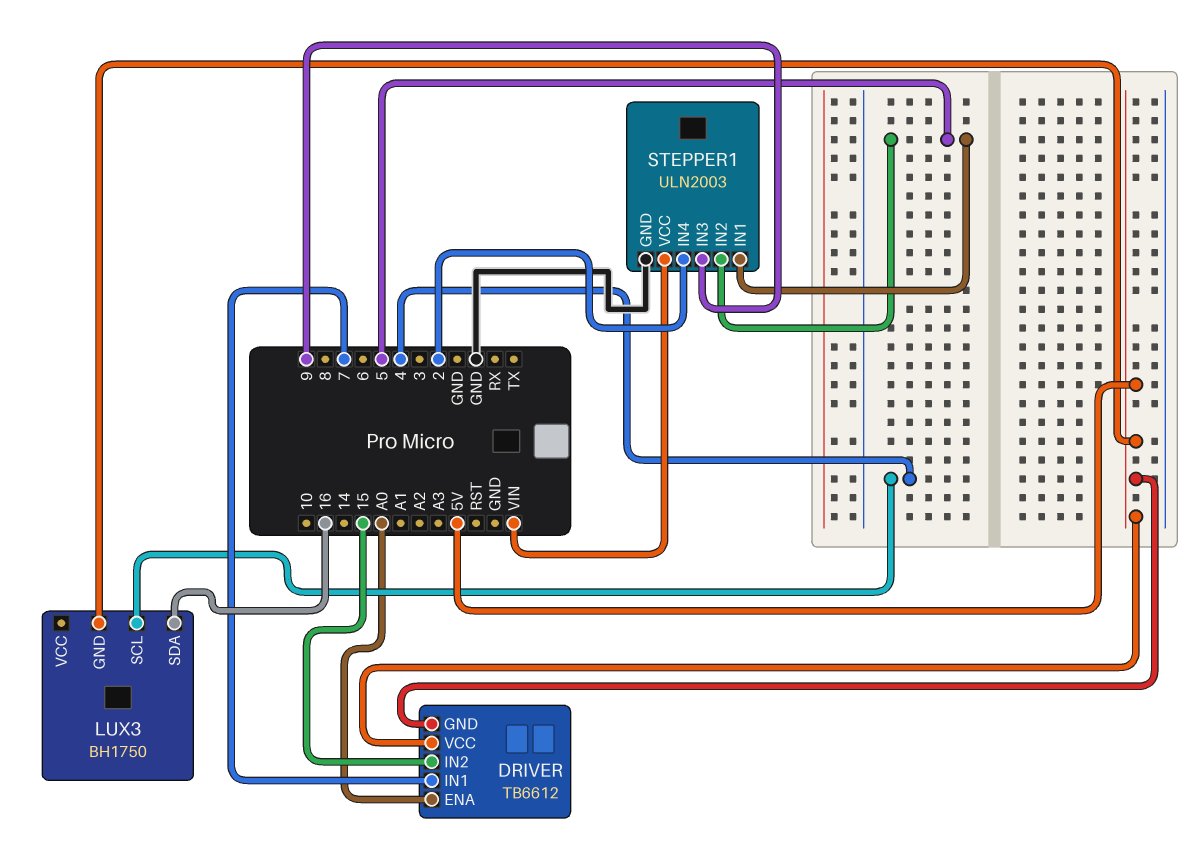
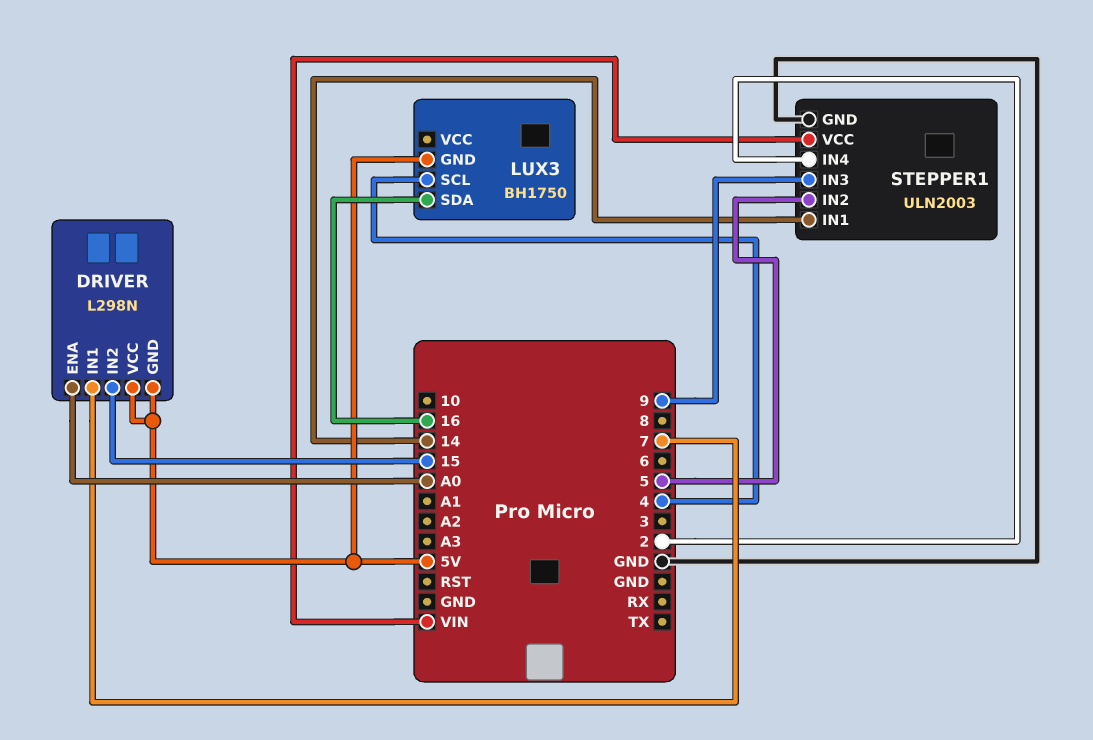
DRIVER: TB6612 -> L298N
STEPPER1 pin IN1: 5 -> 14

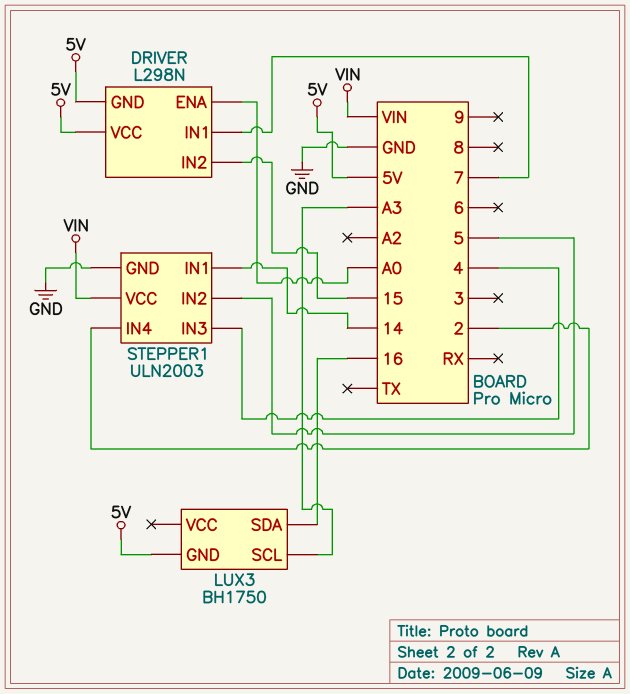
LUX3 pin SCL: 4 -> A3
STEPPER1 pin IN3: 9 -> 4

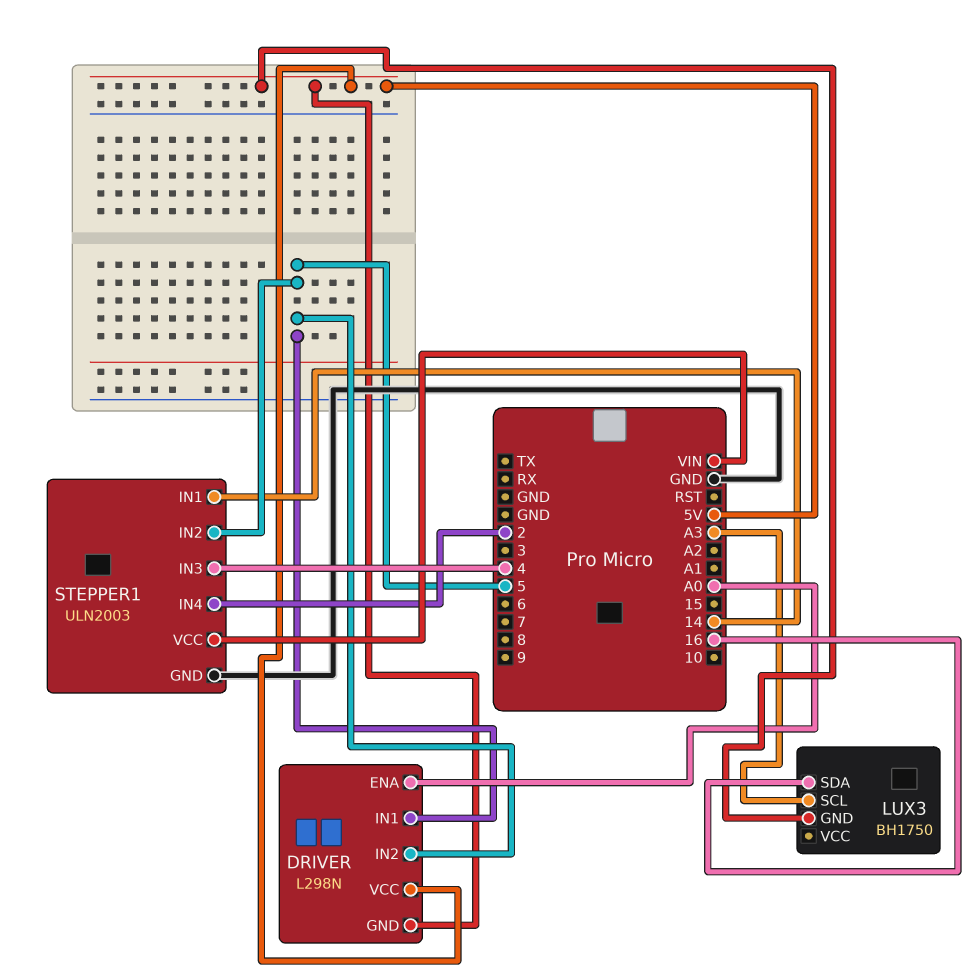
DRIVER pin IN1: 7 -> 5
DRIVER pin IN2: 15 -> 5

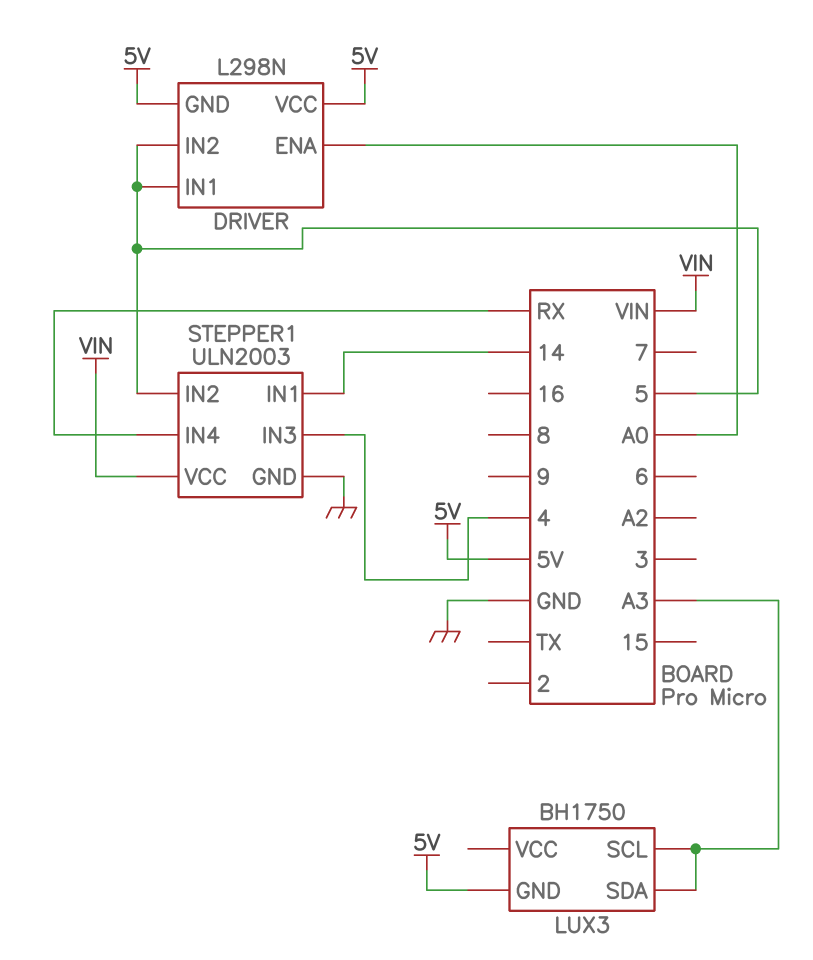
LUX3 pin SDA: 16 -> A3
STEPPER1 pin IN4: 2 -> RX

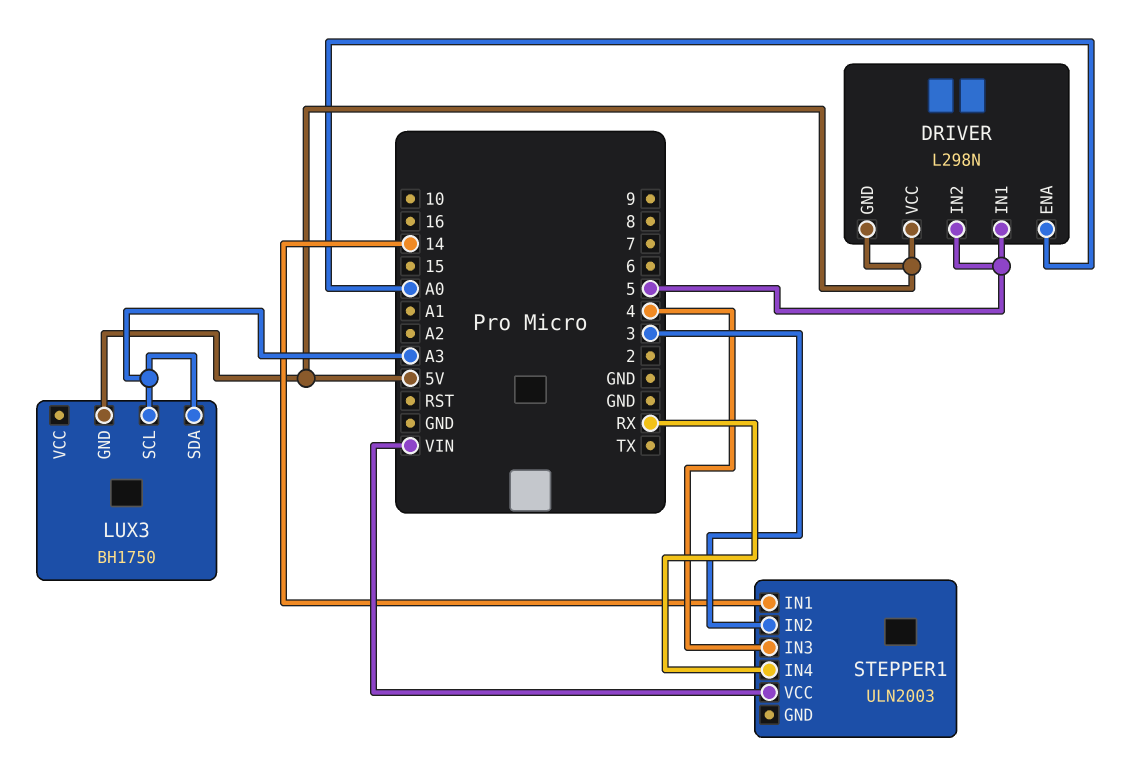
STEPPER1 pin GND: GND -> none
STEPPER1 pin IN2: 5 -> 3

